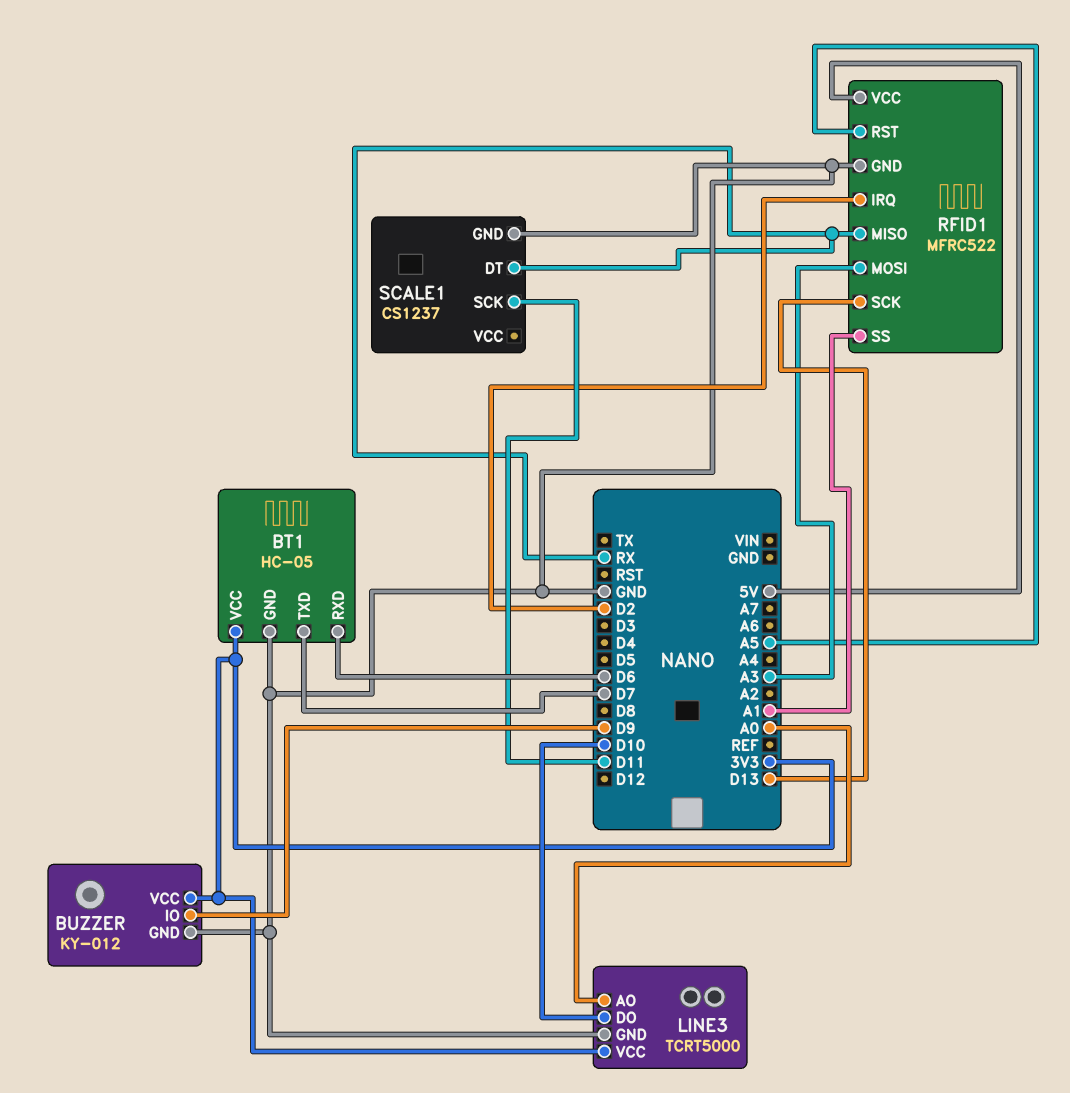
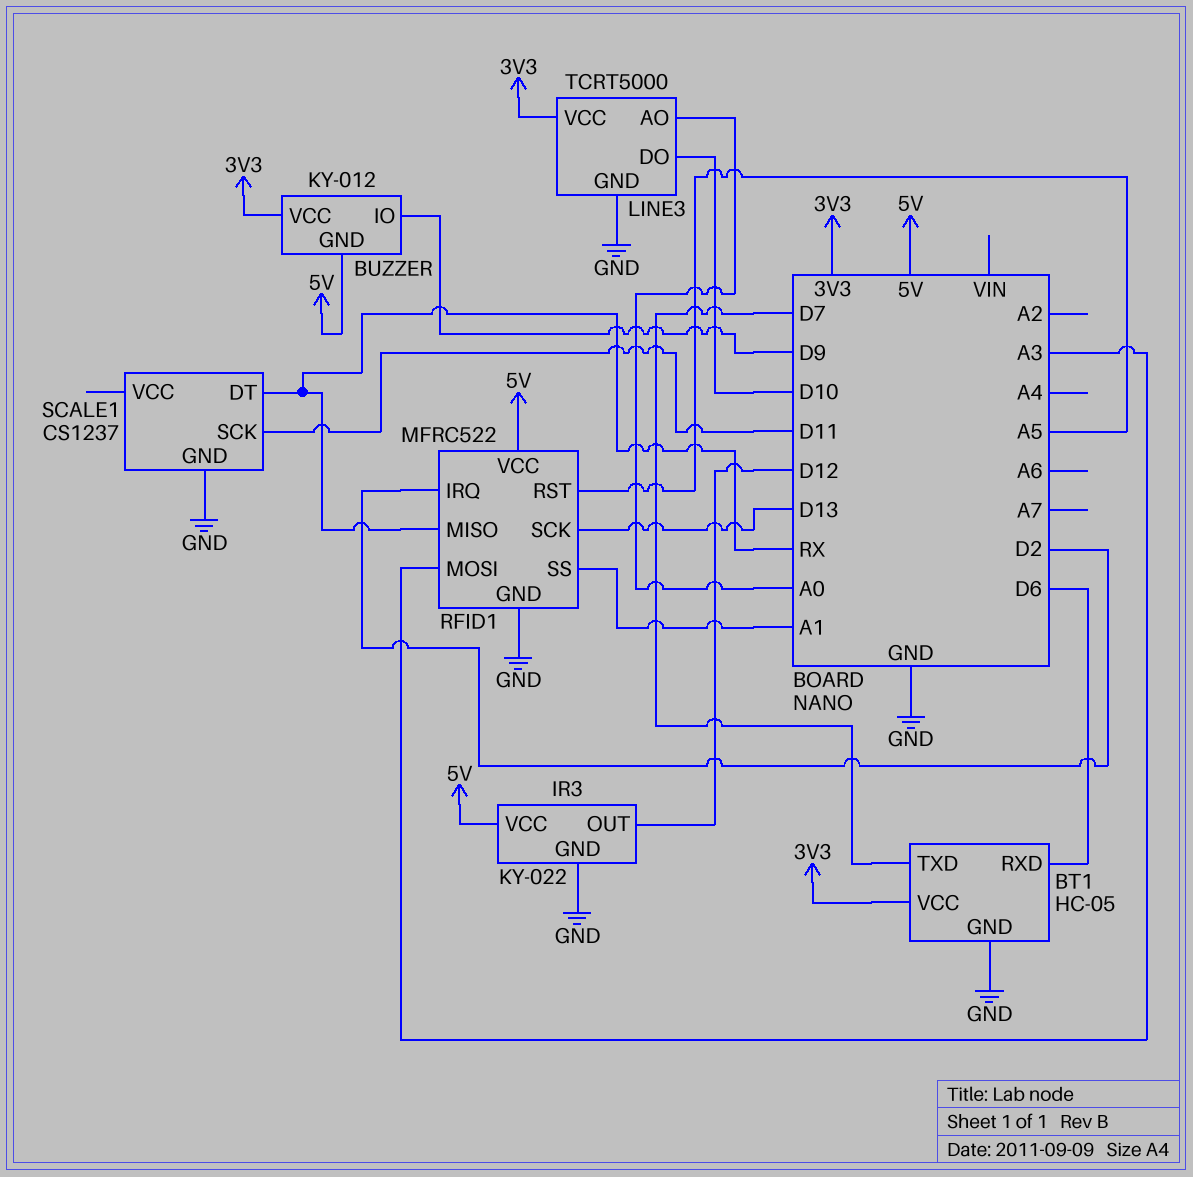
BUZZER pin GND: GND -> 5V
IR3: none -> KY-022
IR3 pin GND: none -> GND
IR3 pin OUT: none -> D12
IR3 pin VCC: none -> 5V

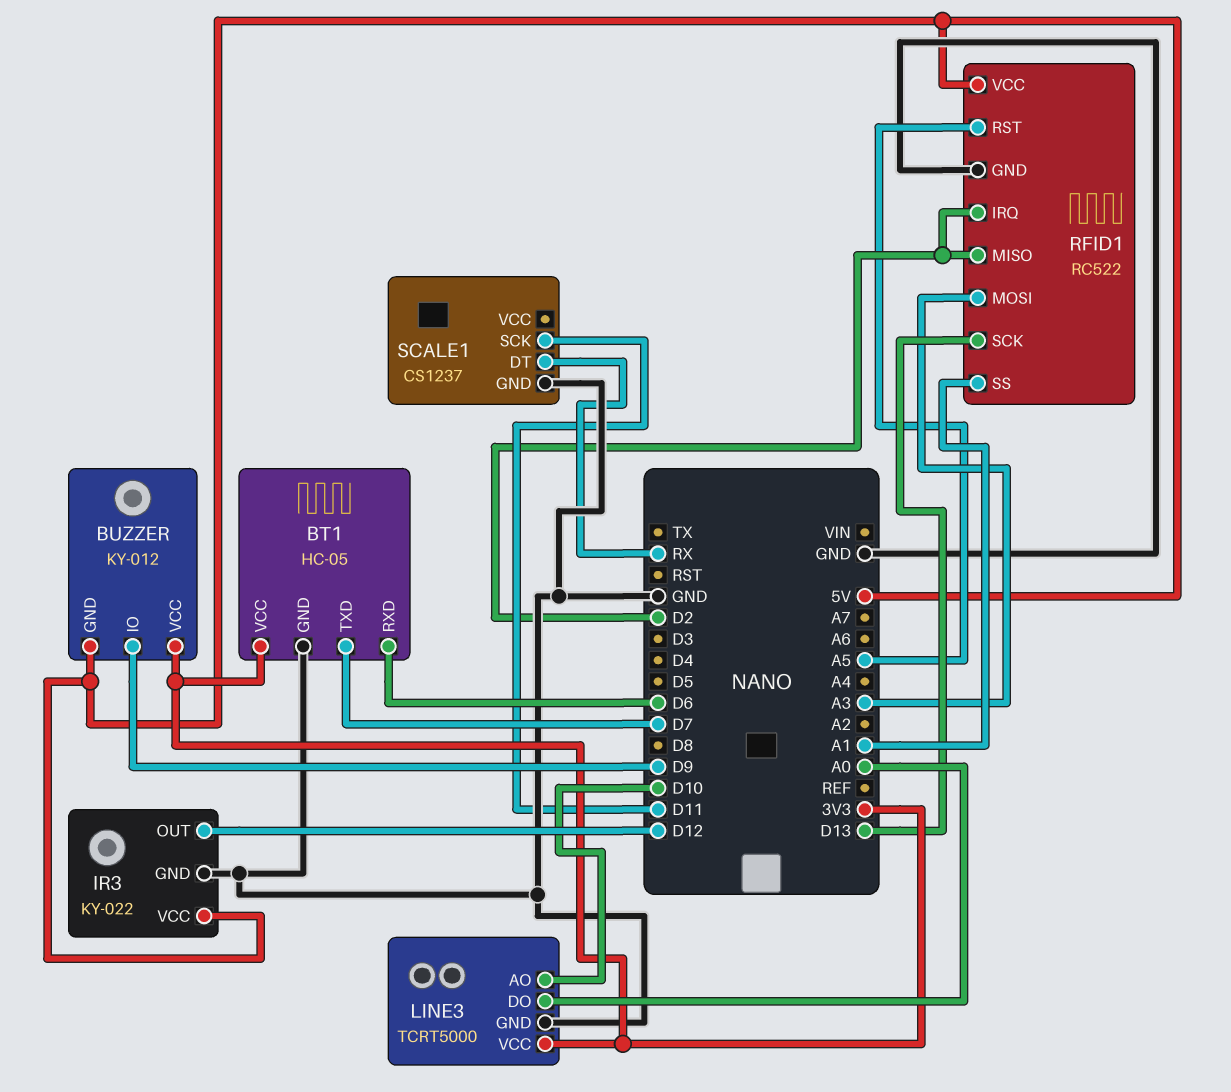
LINE3 pin AO: A0 -> D10
LINE3 pin DO: D10 -> A0
RFID1: MFRC522 -> RC522
RFID1 pin MISO: RX -> D2

